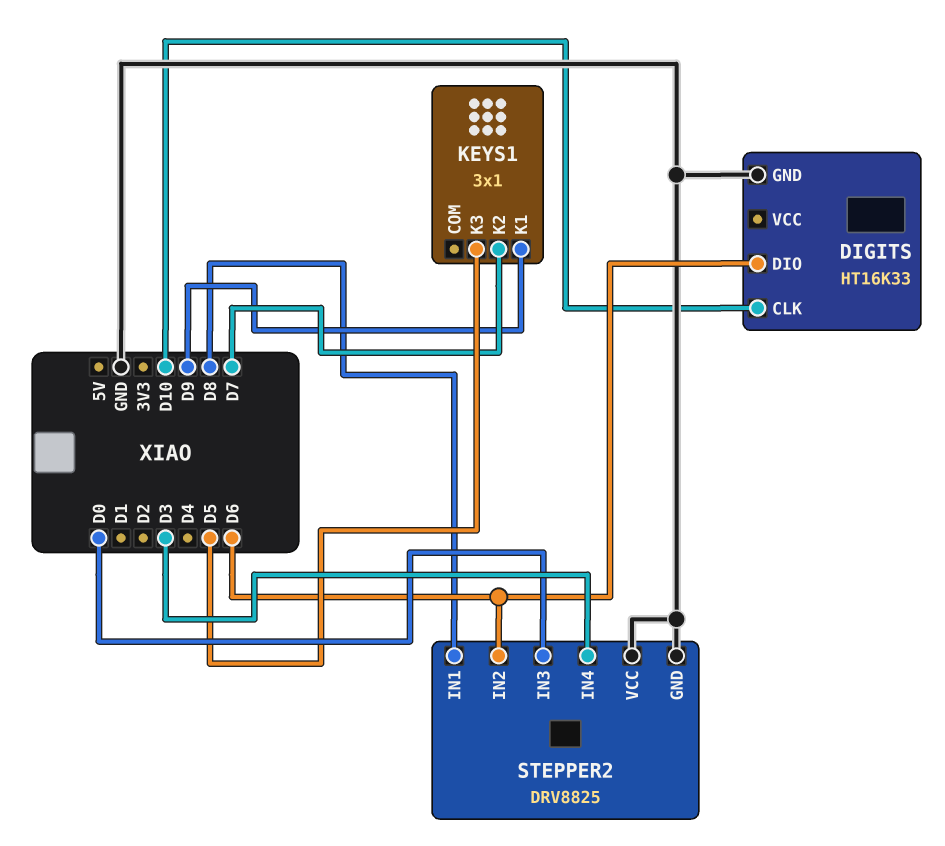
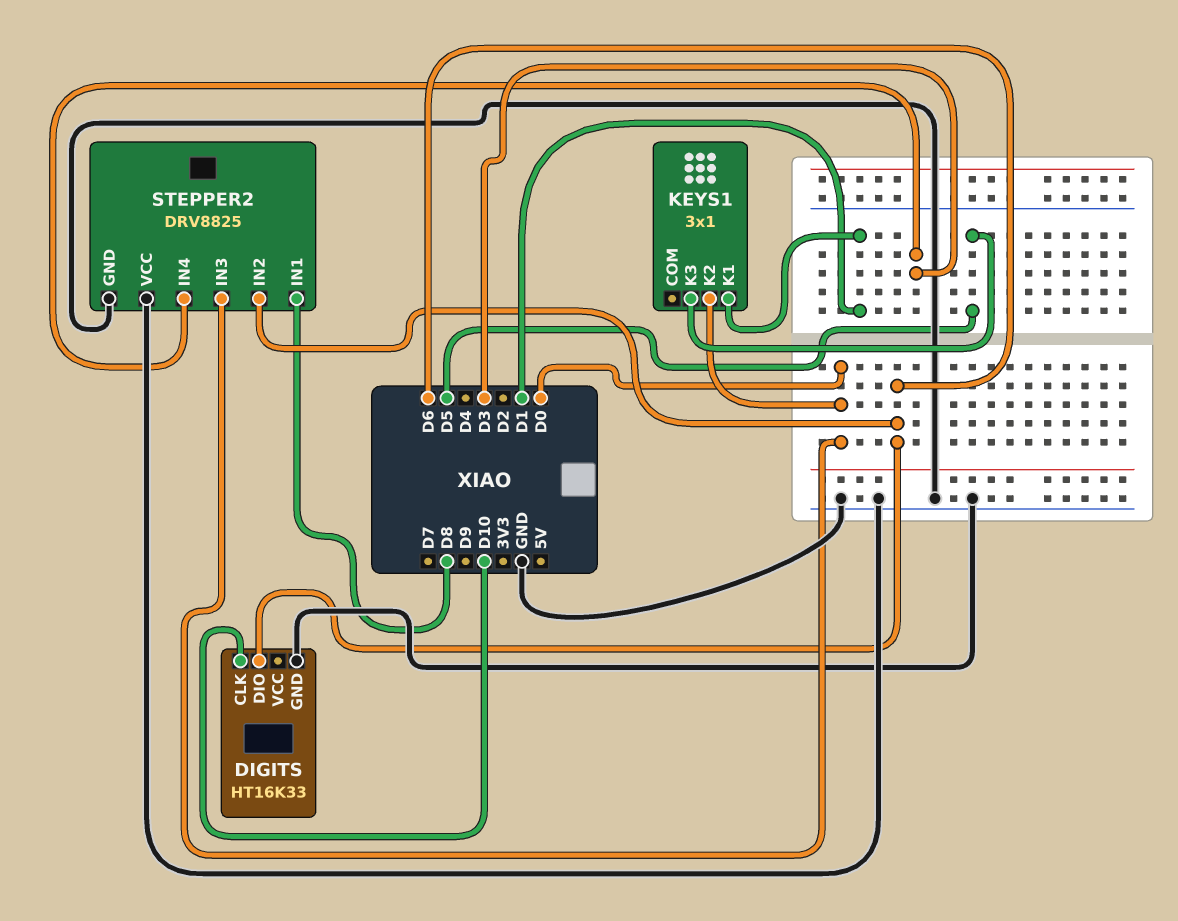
KEYS1 pin K1: D9 -> D1
KEYS1 pin K2: D7 -> D0

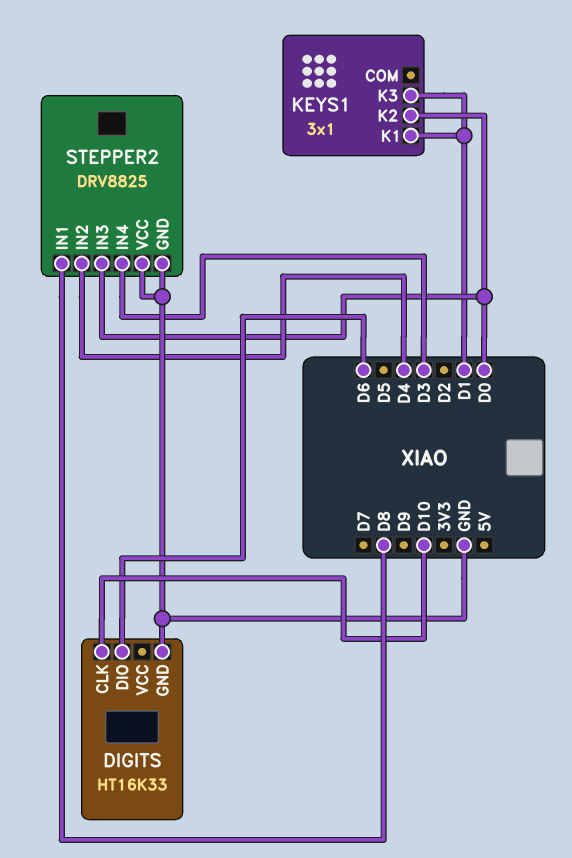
KEYS1 pin K3: D5 -> D1
STEPPER2 pin IN2: D6 -> D4

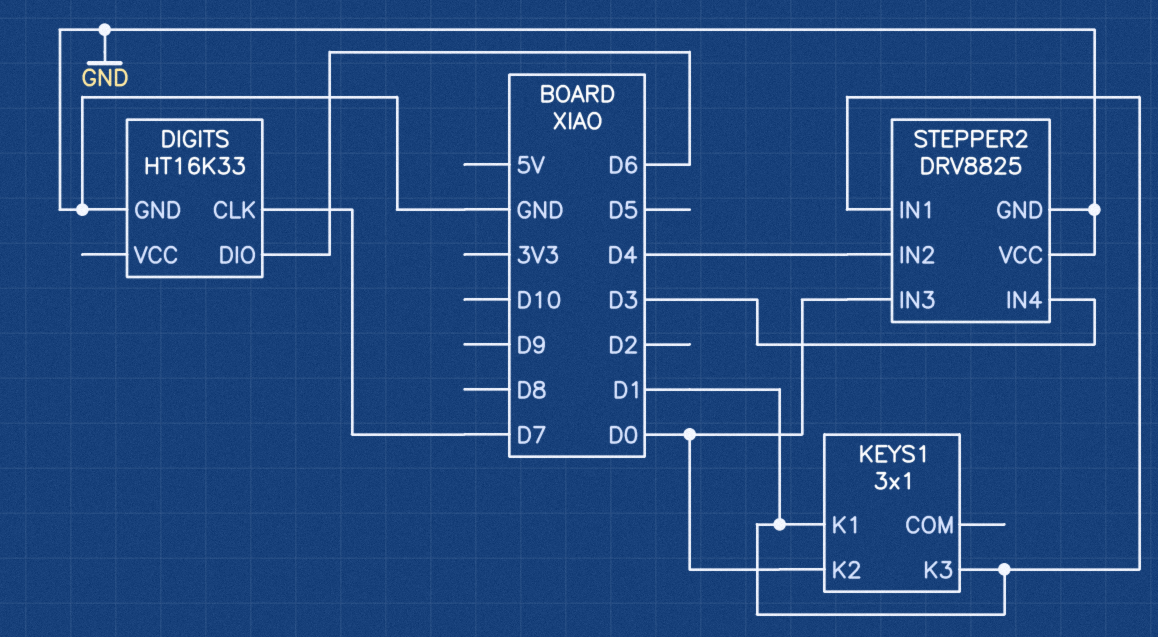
DIGITS pin CLK: D10 -> D7
STEPPER2 pin IN1: D8 -> D1

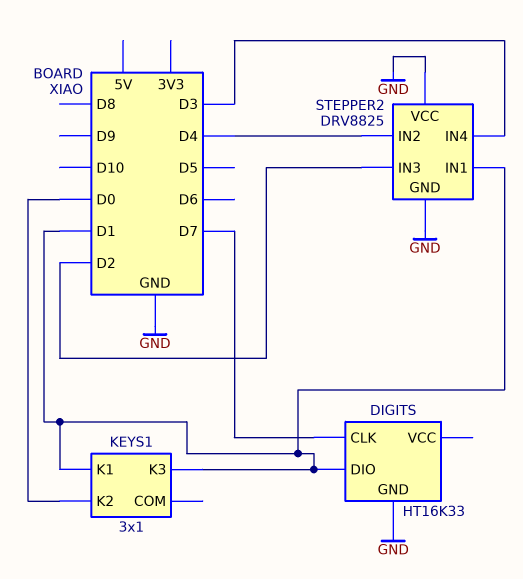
DIGITS pin DIO: D6 -> D1
STEPPER2 pin IN3: D0 -> D2

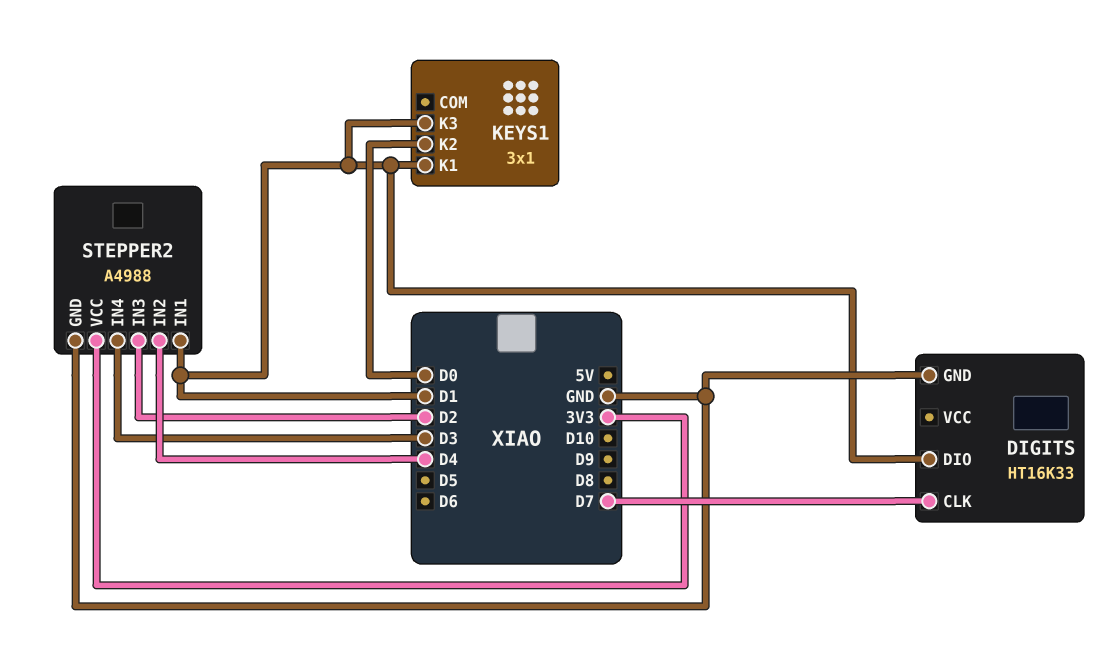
STEPPER2: DRV8825 -> A4988
STEPPER2 pin VCC: GND -> 3V3

